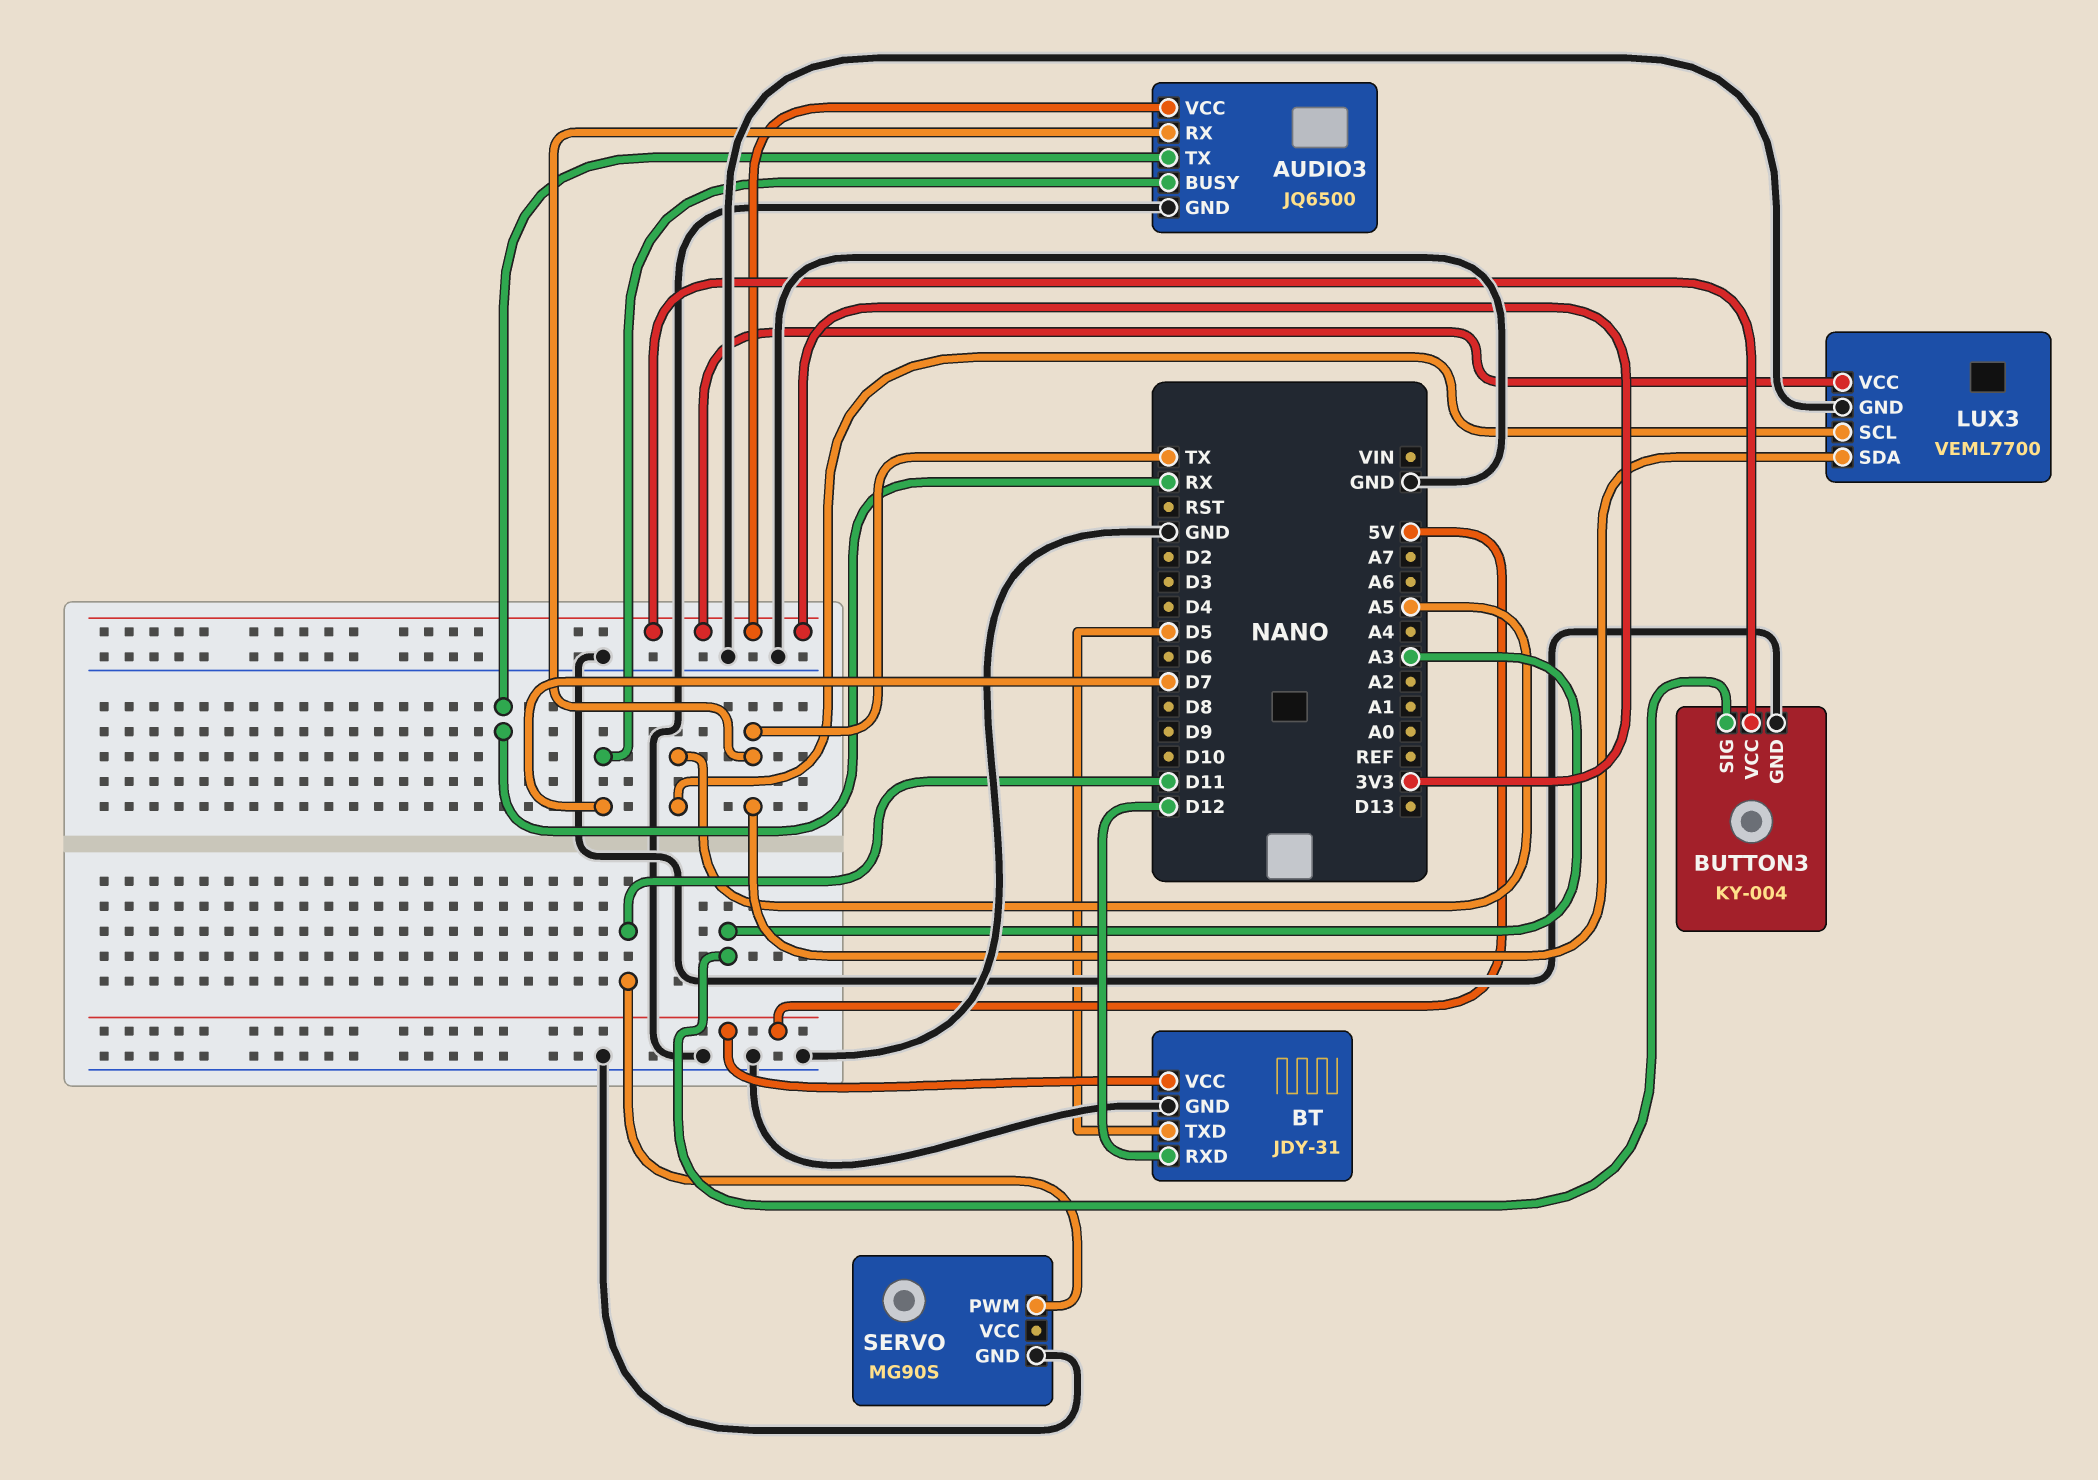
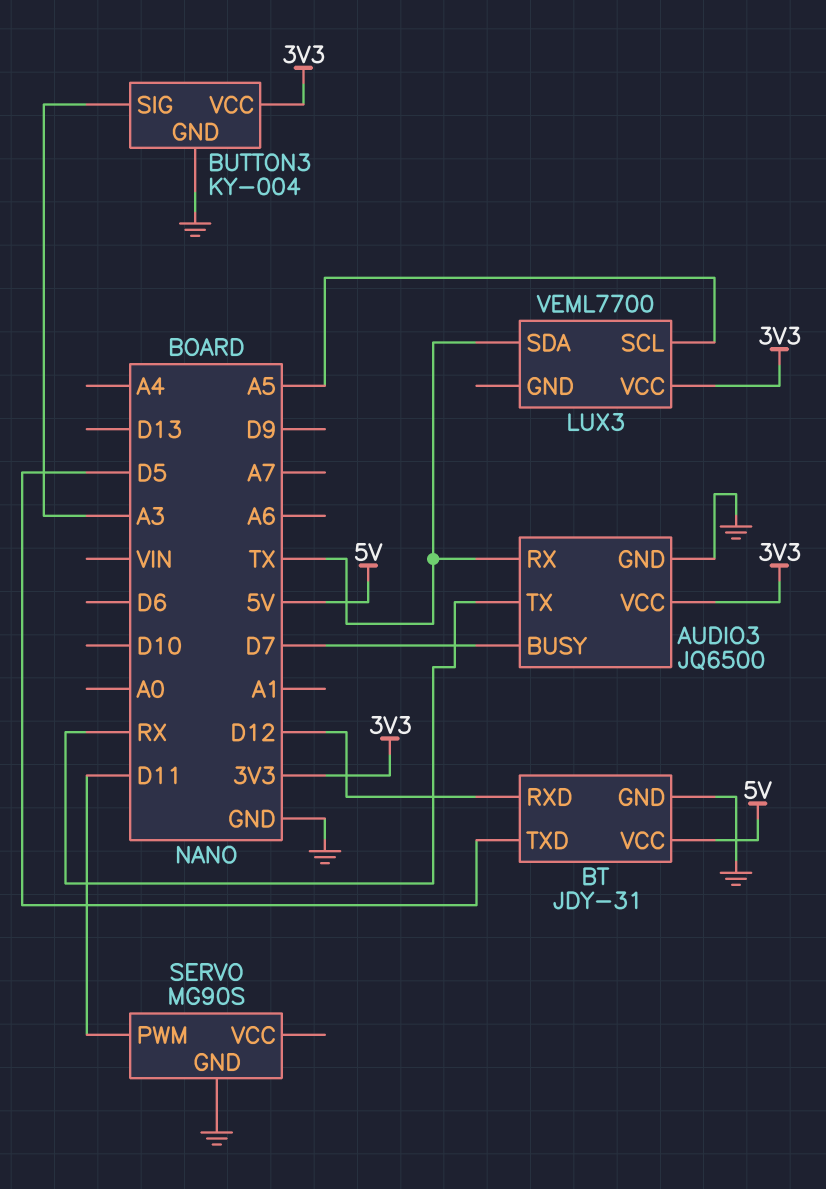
LUX3 pin GND: GND -> none

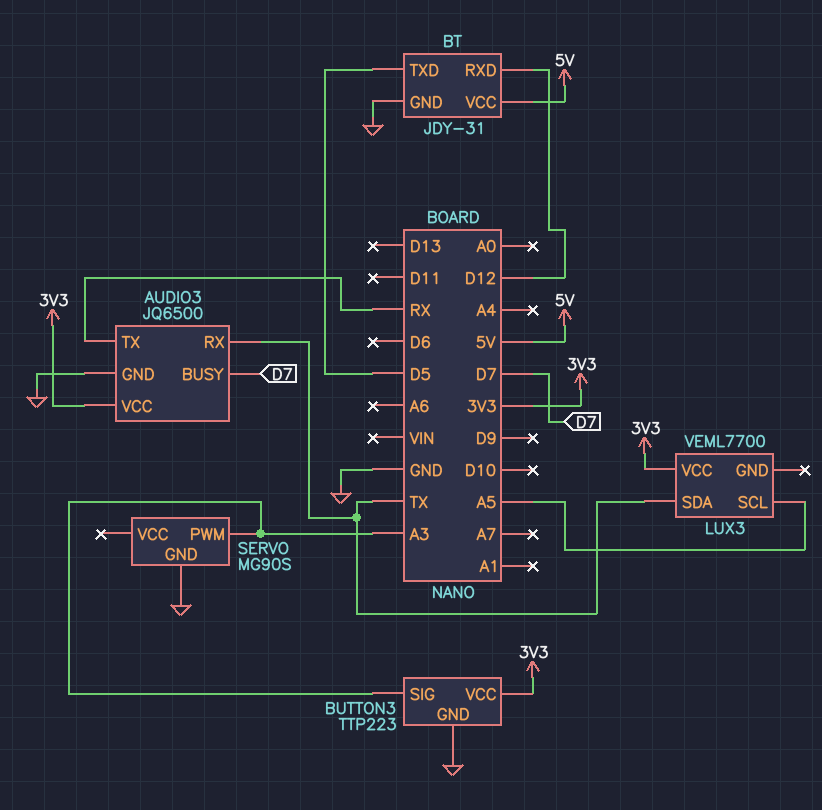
BUTTON3: KY-004 -> TTP223
SERVO pin PWM: D11 -> A3

